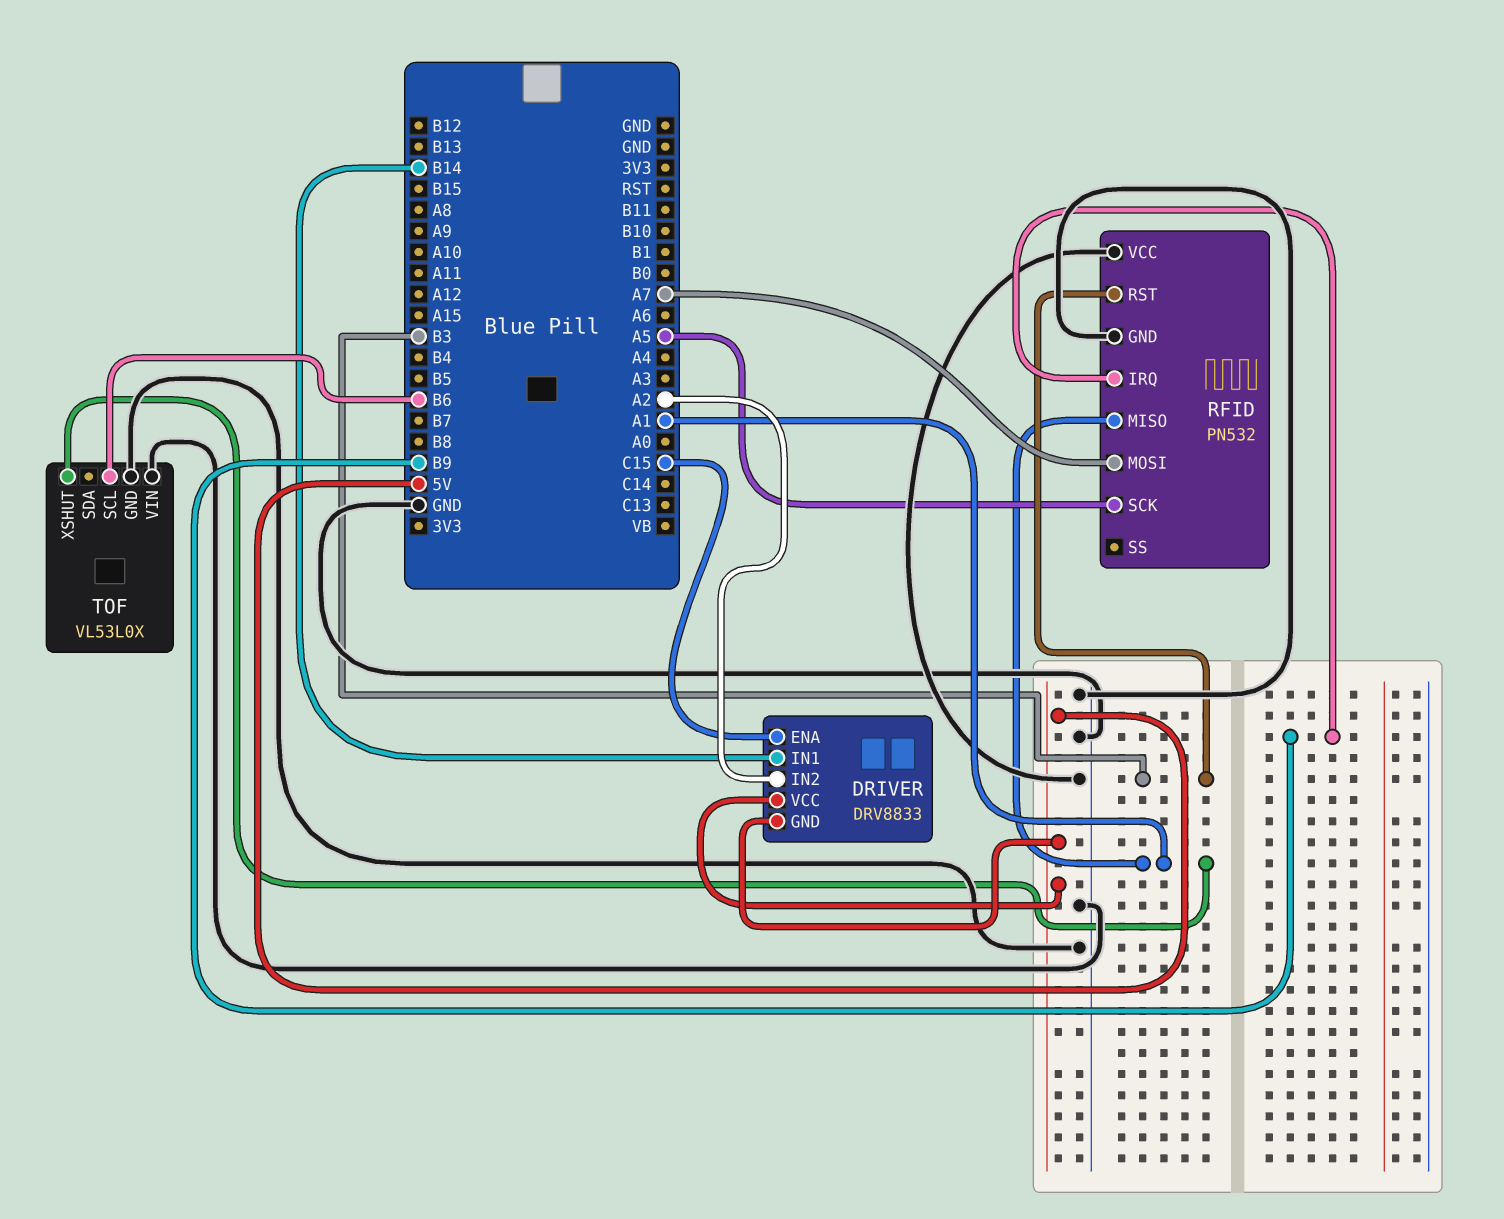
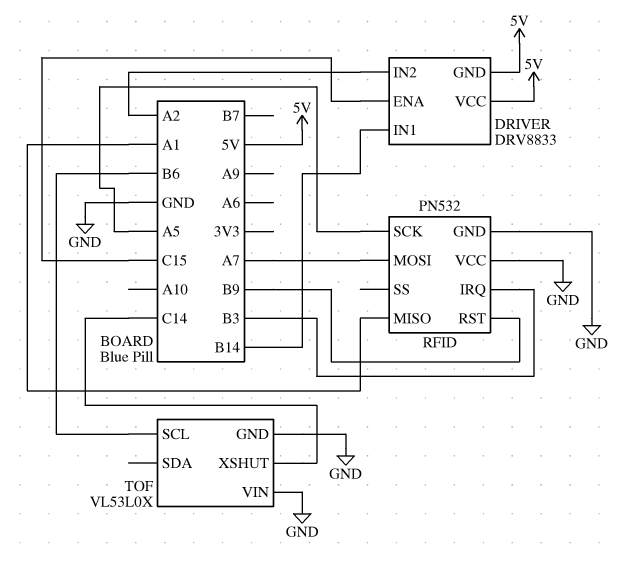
RFID pin IRQ: B9 -> B3
RFID pin RST: B3 -> B9
TOF pin XSHUT: A1 -> C14

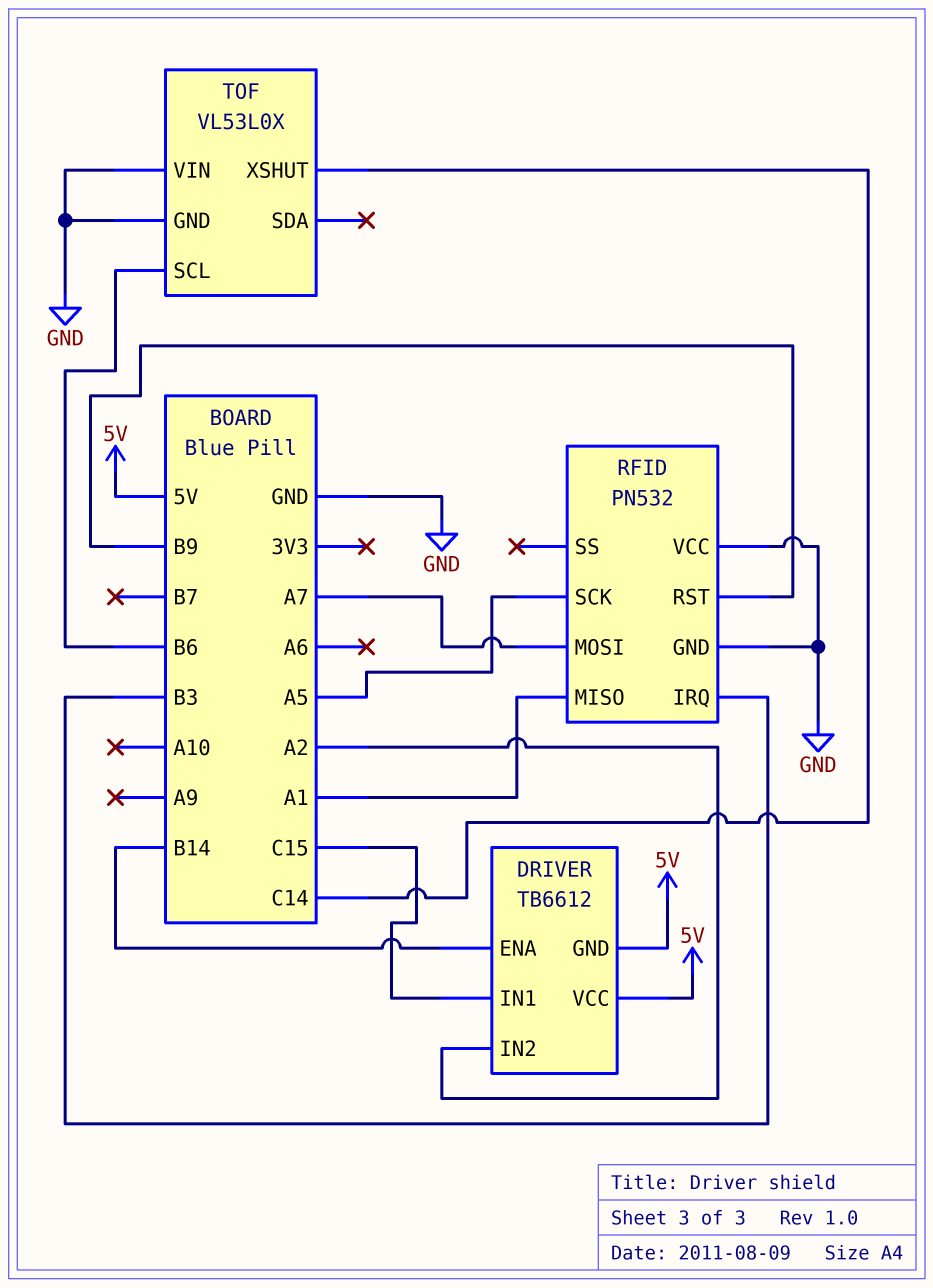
DRIVER: DRV8833 -> TB6612
DRIVER pin ENA: C15 -> B14
DRIVER pin IN1: B14 -> C15

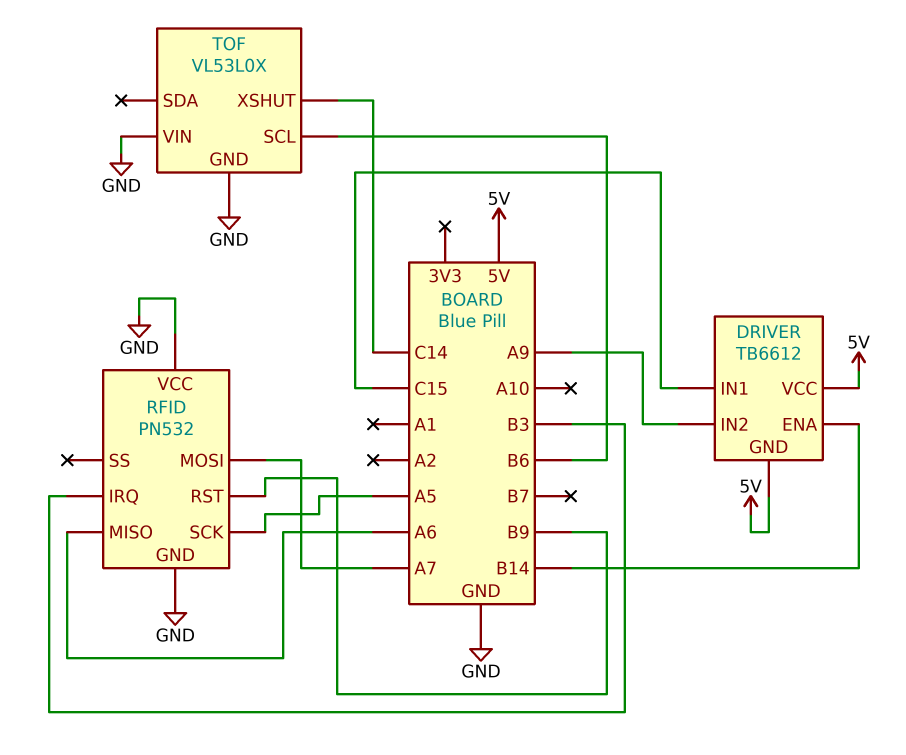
DRIVER pin IN2: A2 -> A9
RFID pin MISO: A1 -> A6

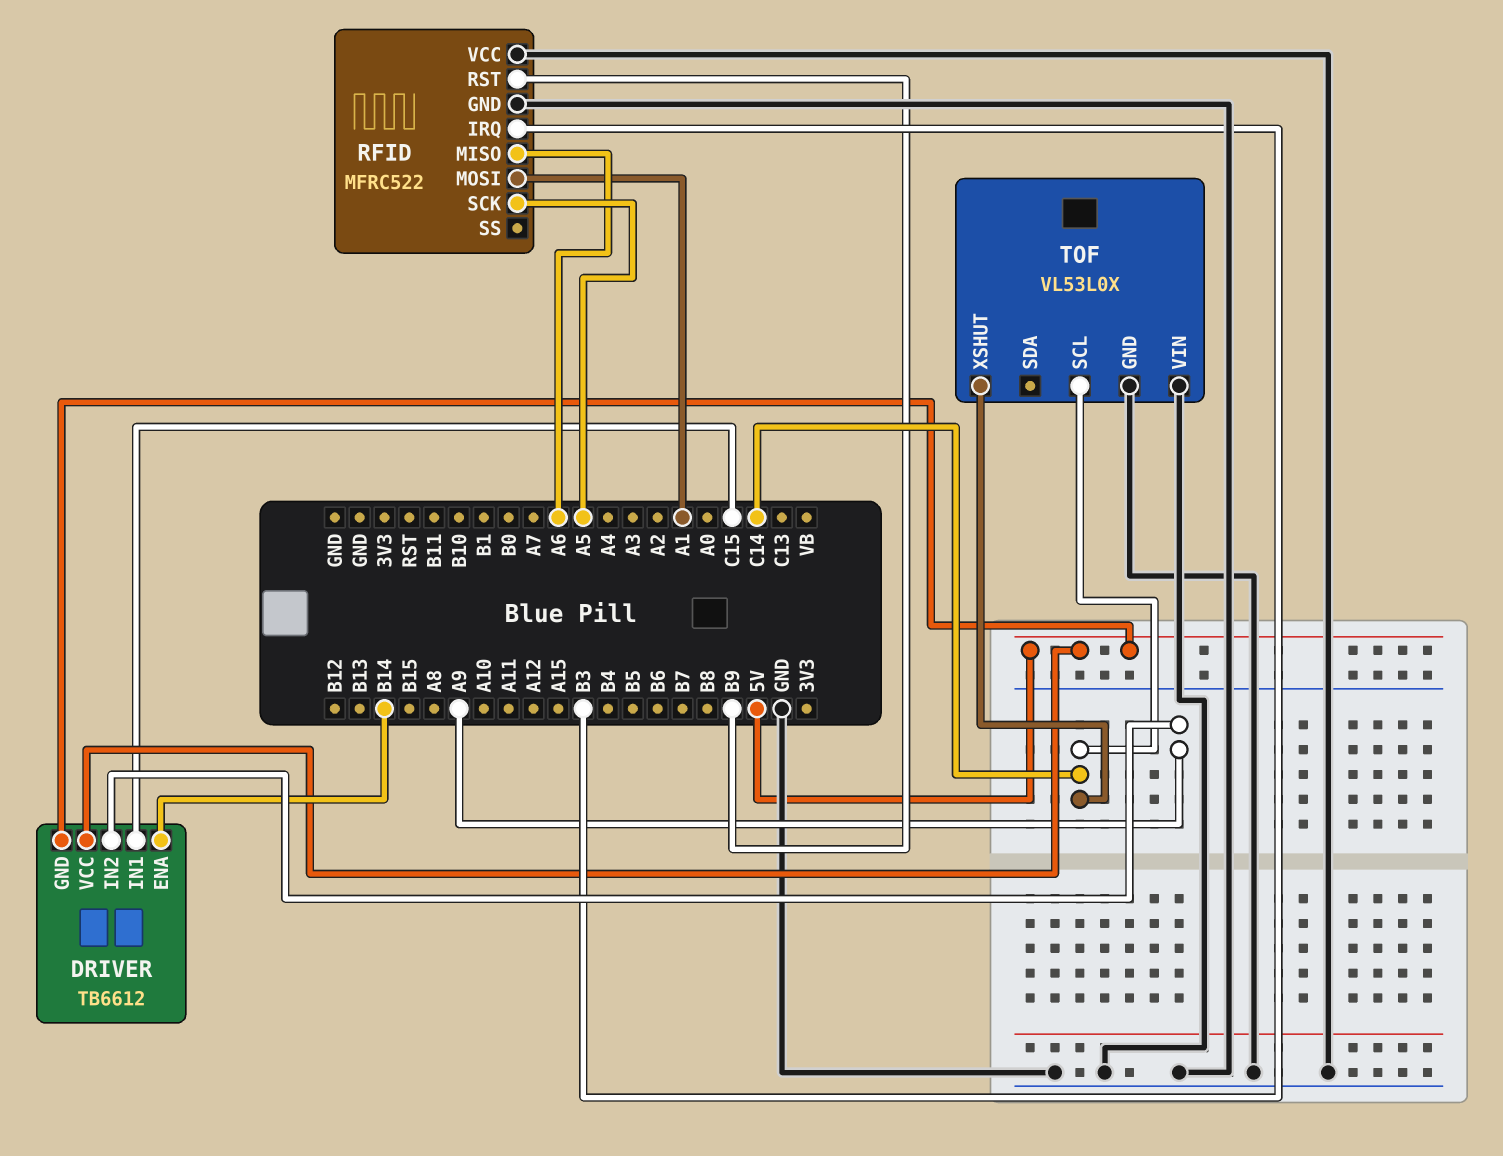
RFID: PN532 -> MFRC522
RFID pin MOSI: A7 -> A1
TOF pin SCL: B6 -> C14

